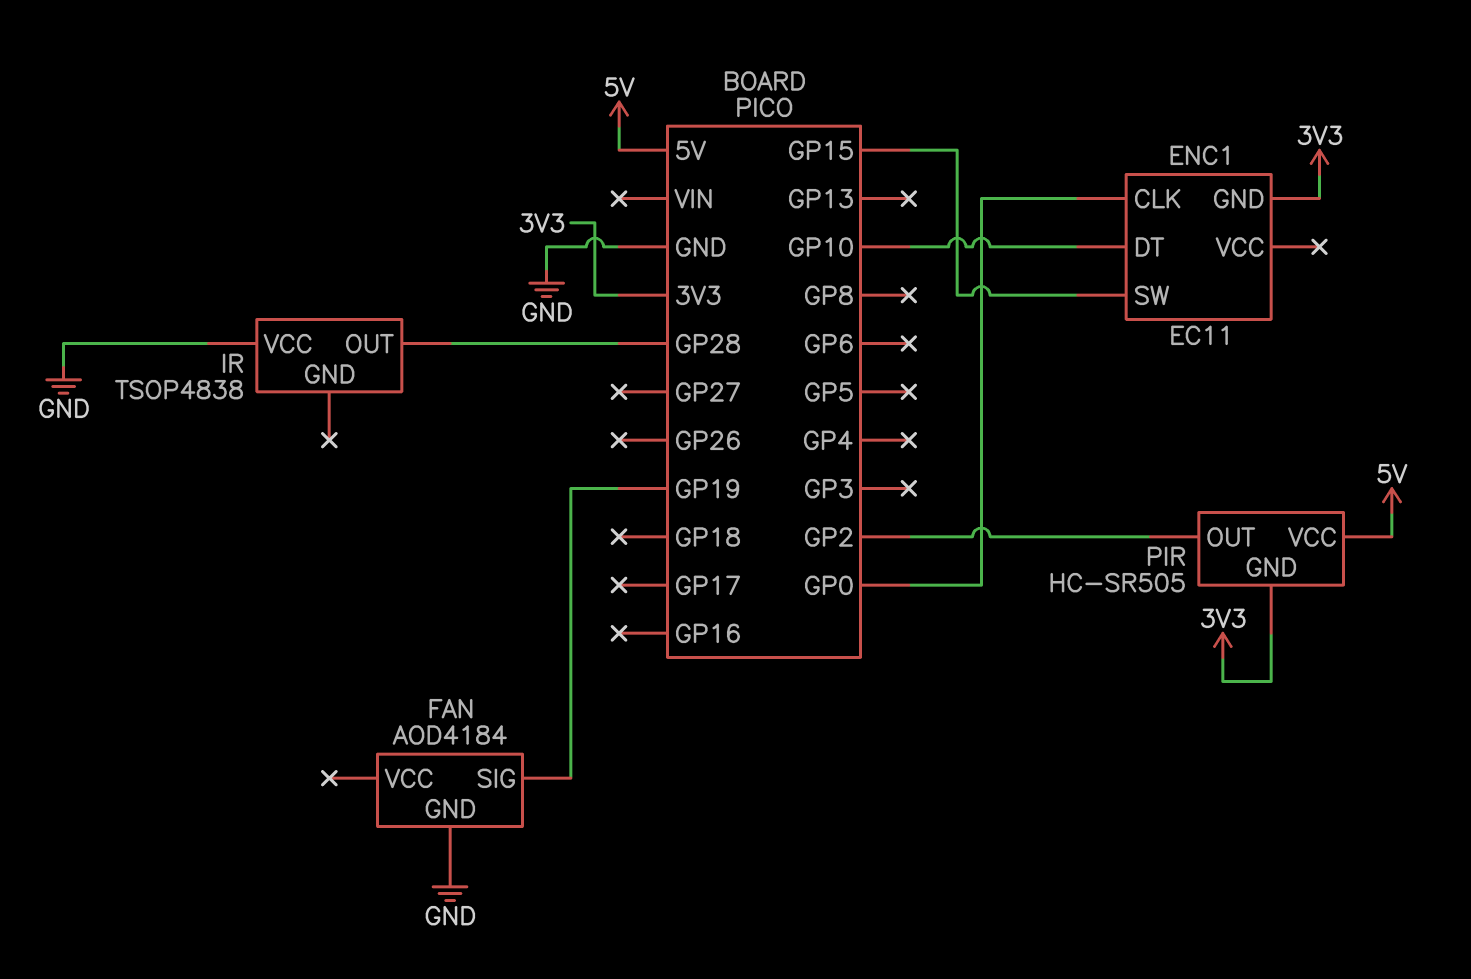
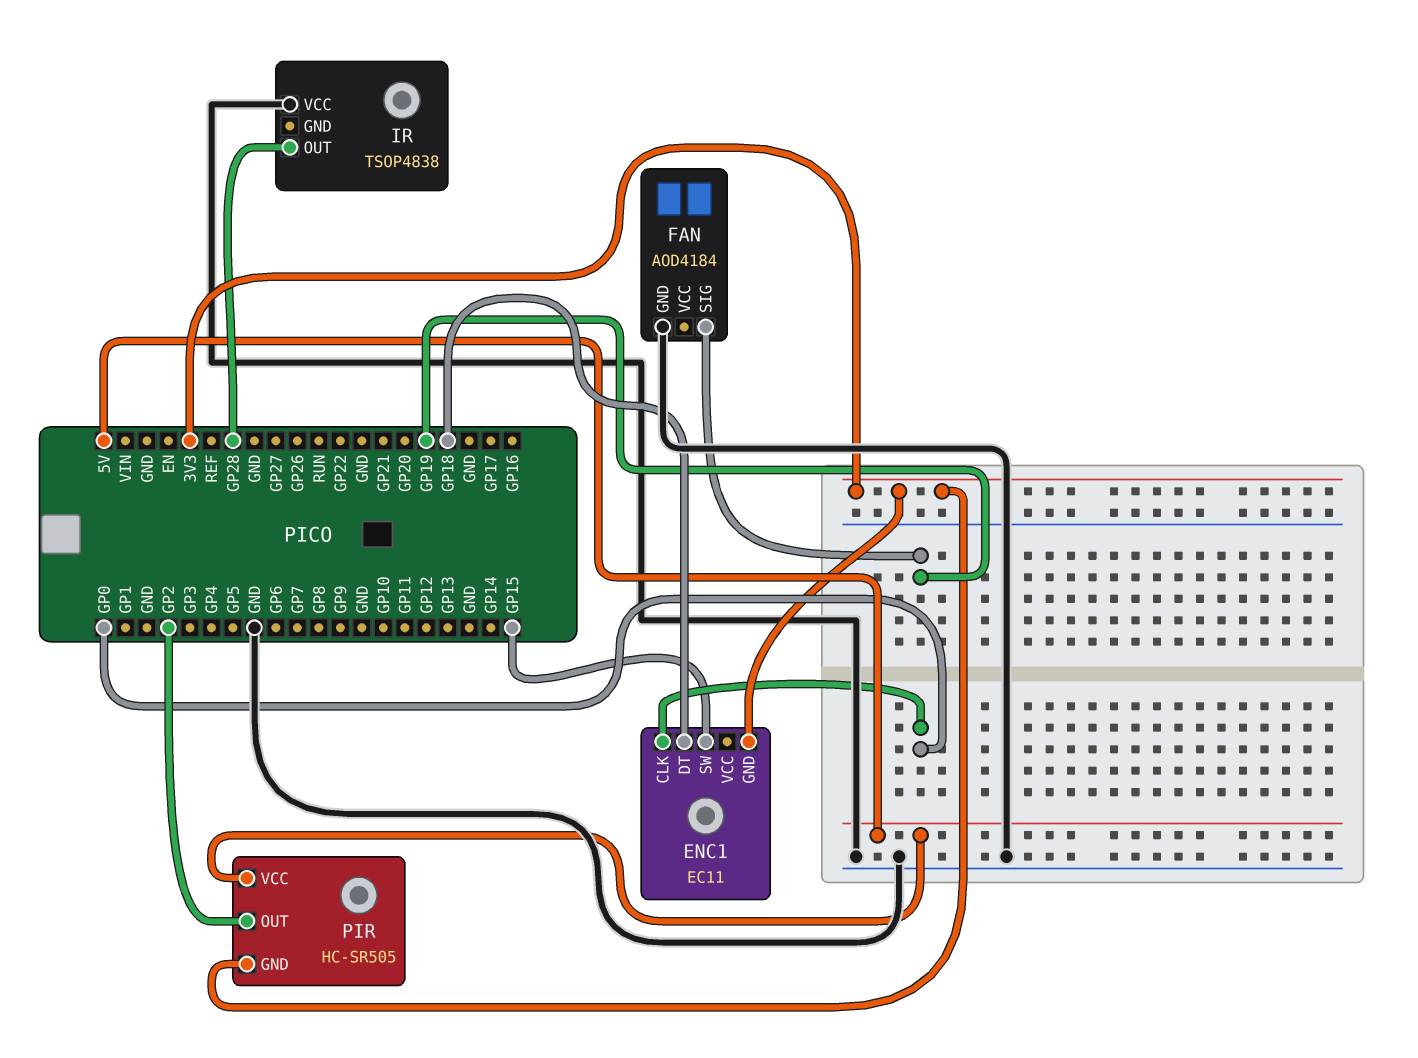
ENC1 pin DT: GP10 -> GP18

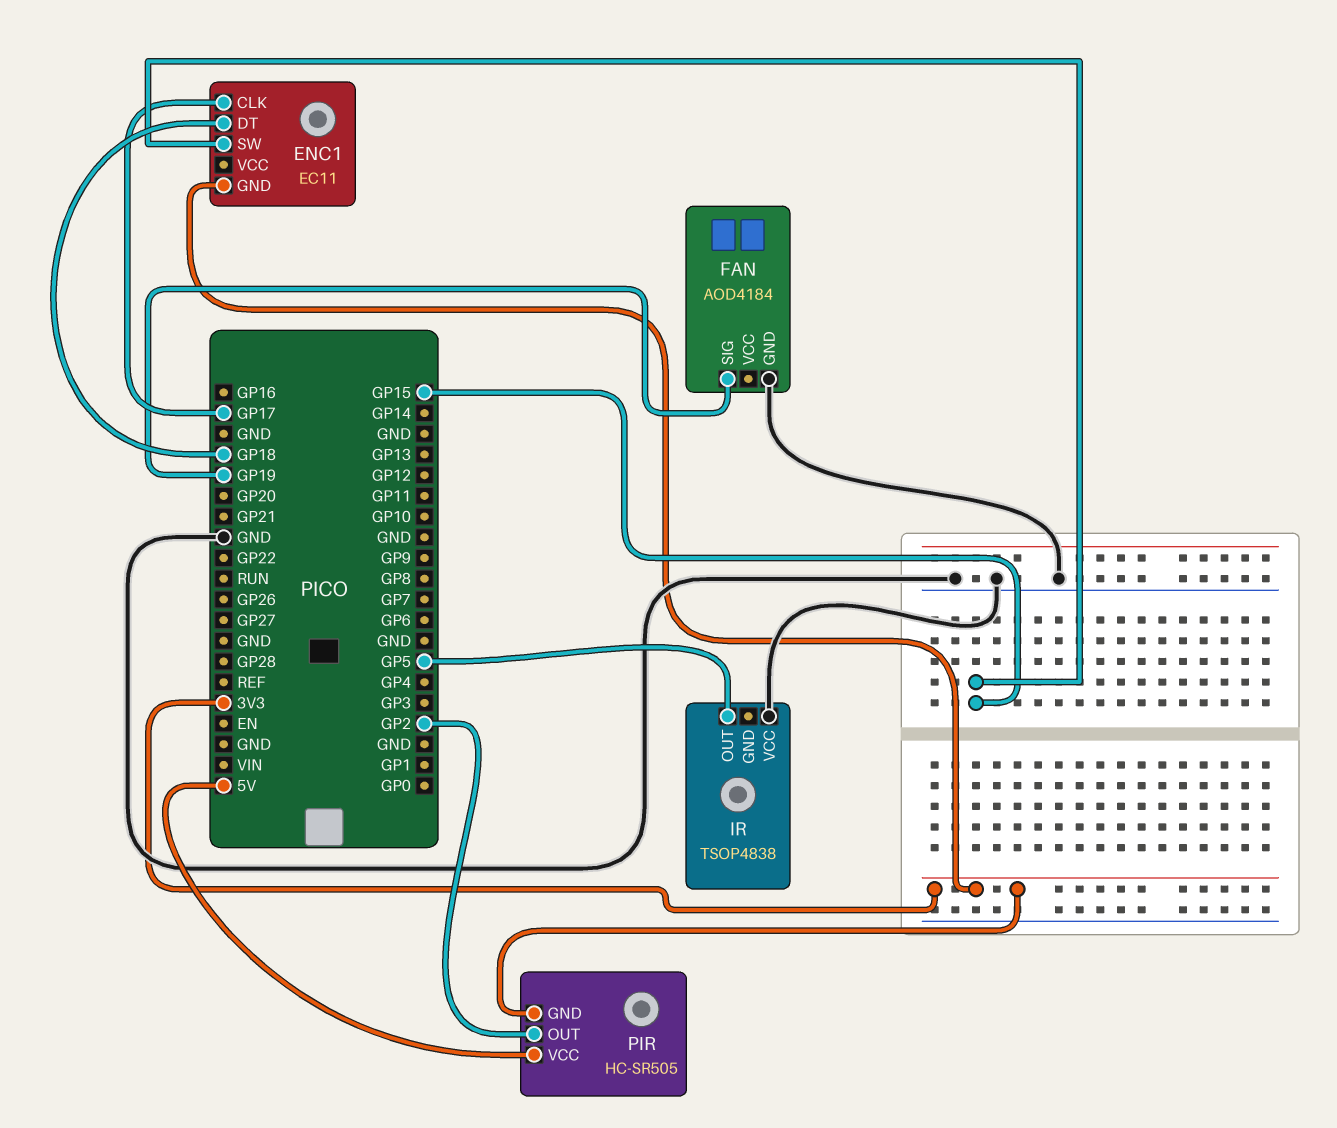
ENC1 pin CLK: GP0 -> GP17
IR pin OUT: GP28 -> GP5

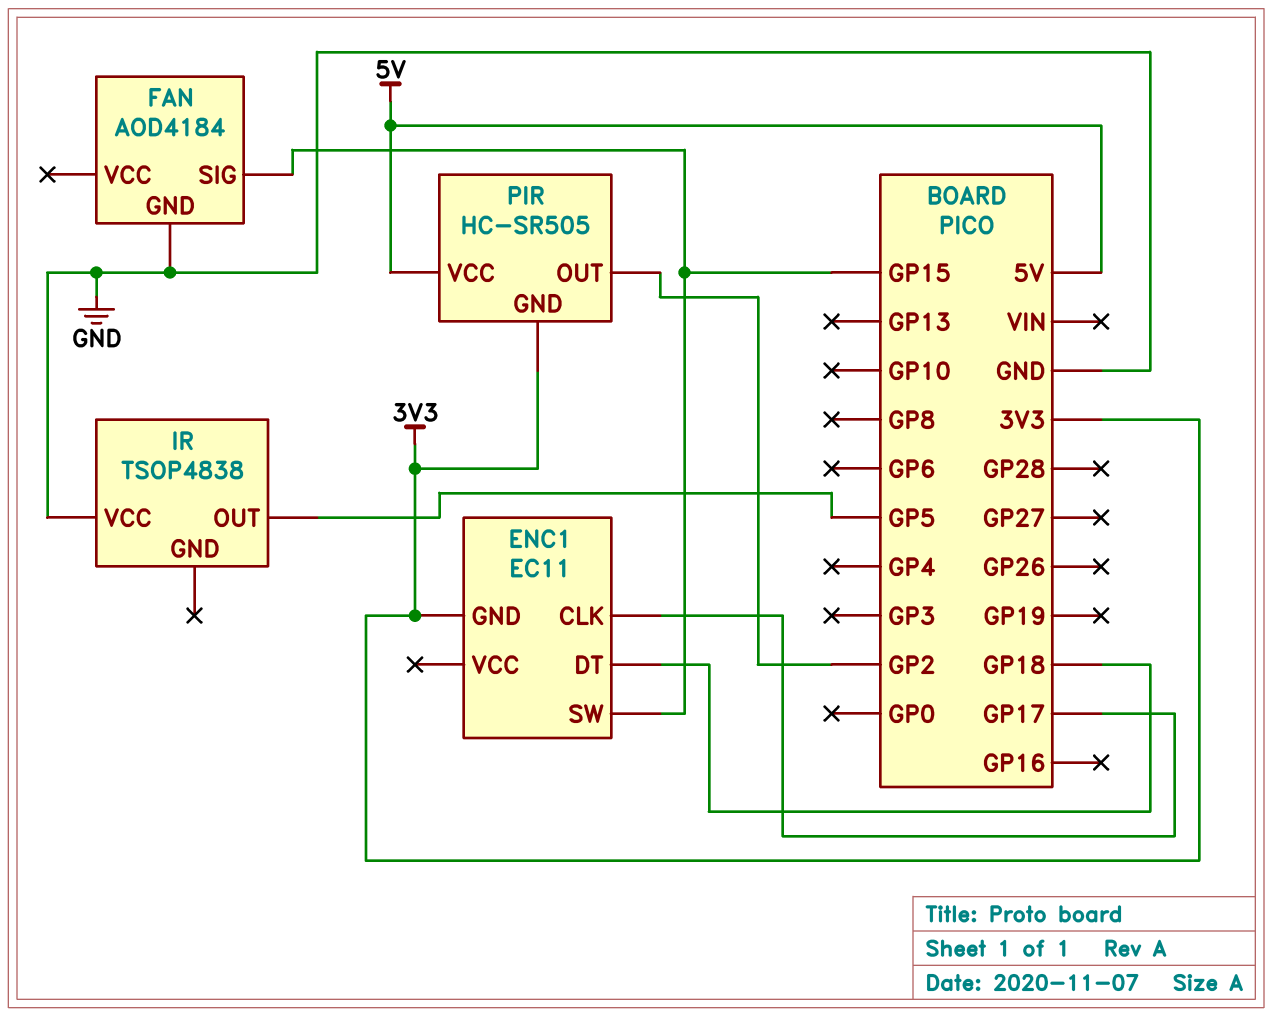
FAN pin SIG: GP19 -> GP15

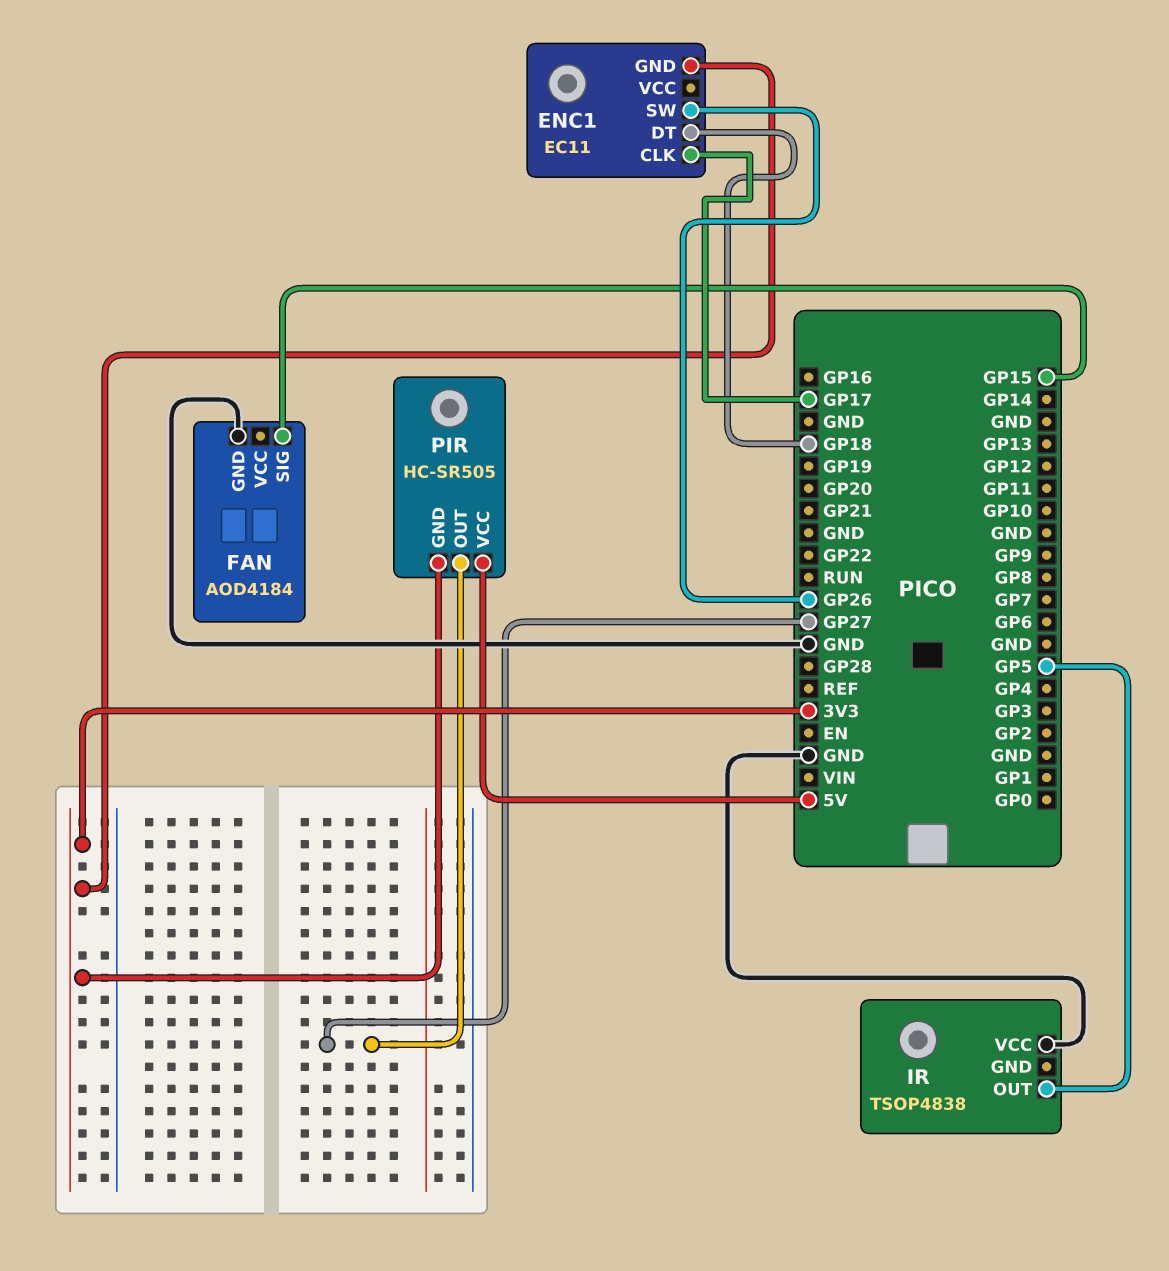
ENC1 pin SW: GP15 -> GP26
PIR pin OUT: GP2 -> GP27

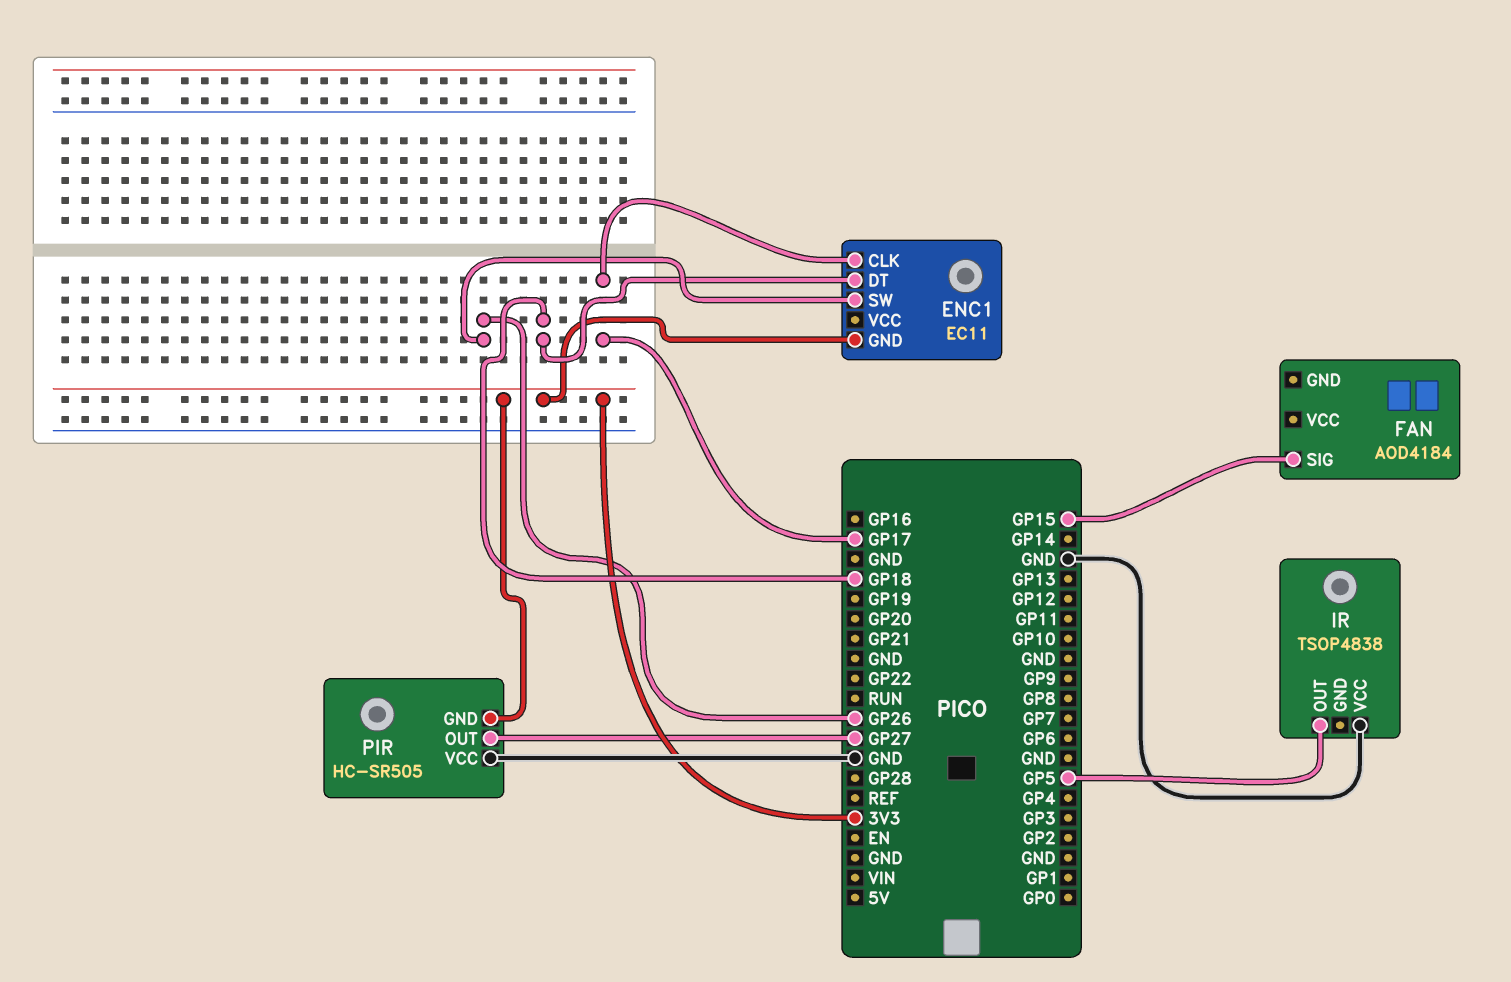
FAN pin GND: GND -> none
PIR pin VCC: 5V -> GND

